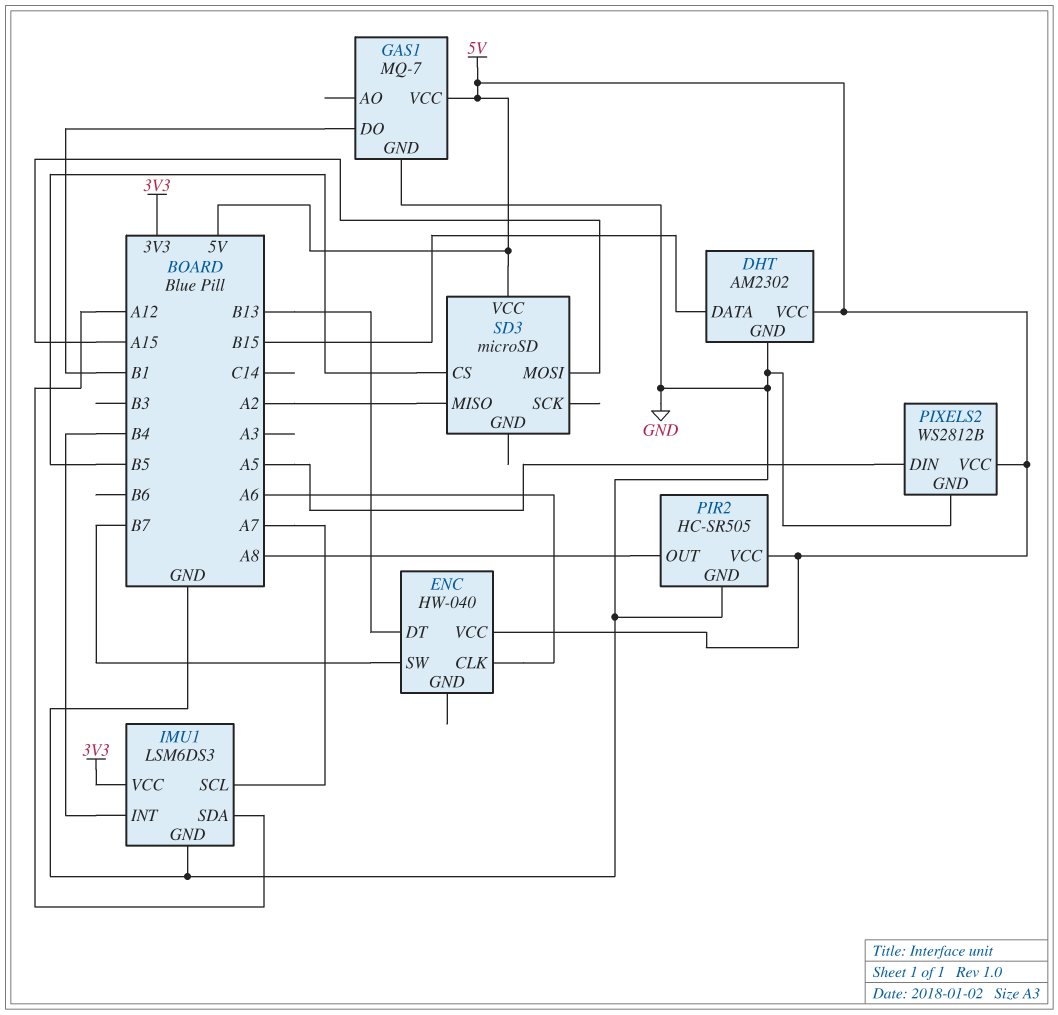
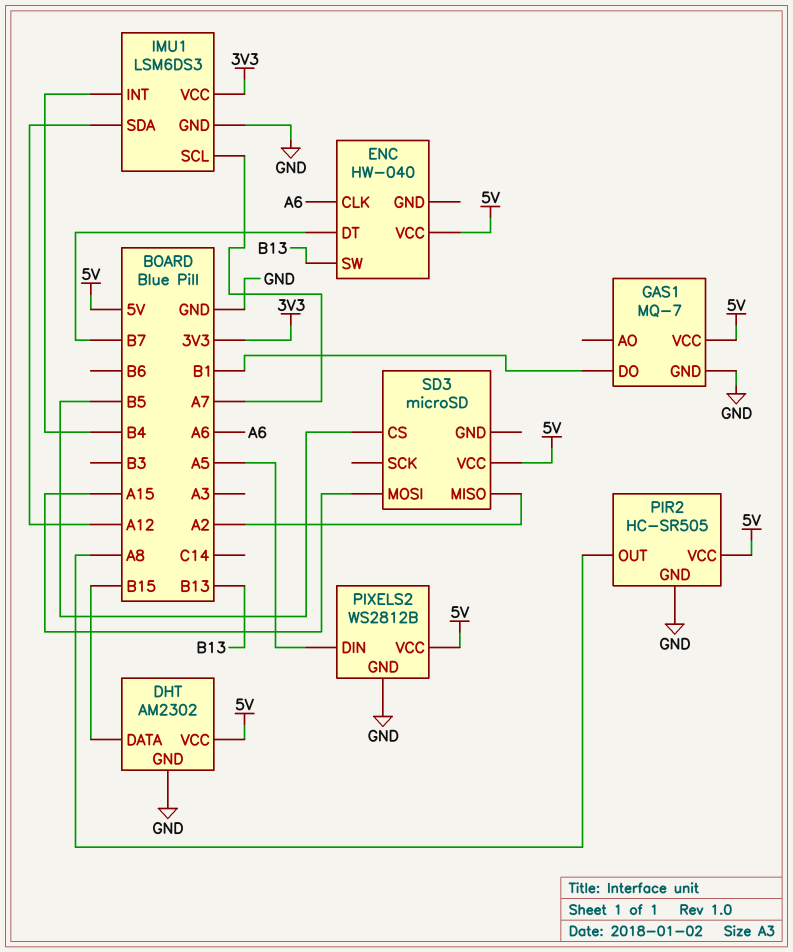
ENC pin DT: B13 -> B7
ENC pin SW: B7 -> B13

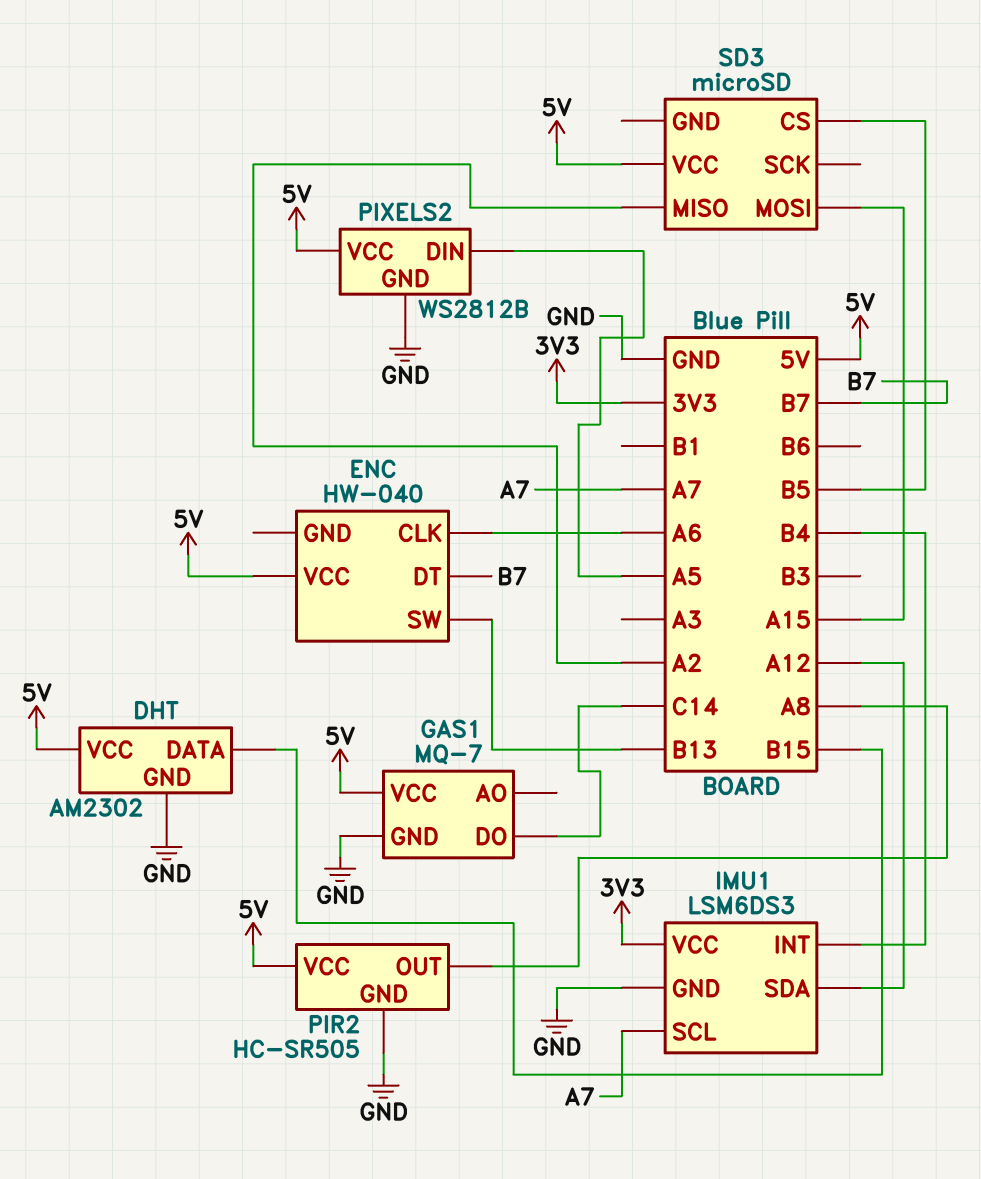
GAS1 pin DO: B1 -> C14

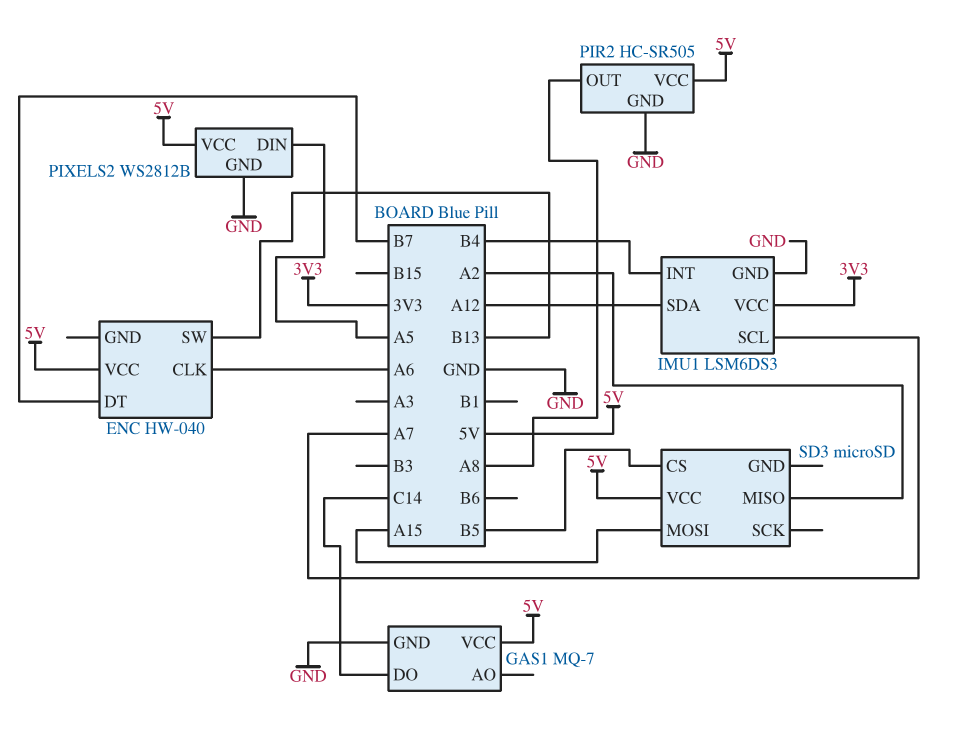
DHT: AM2302 -> none
DHT pin DATA: B15 -> none
DHT pin GND: GND -> none
DHT pin VCC: 5V -> none

